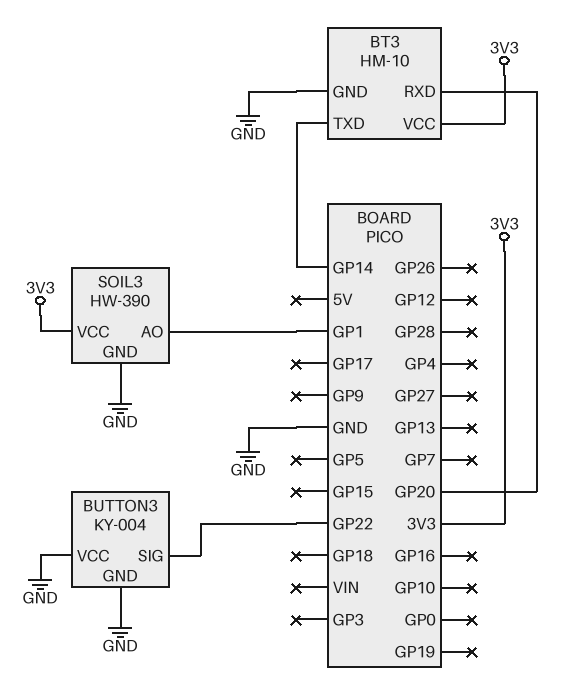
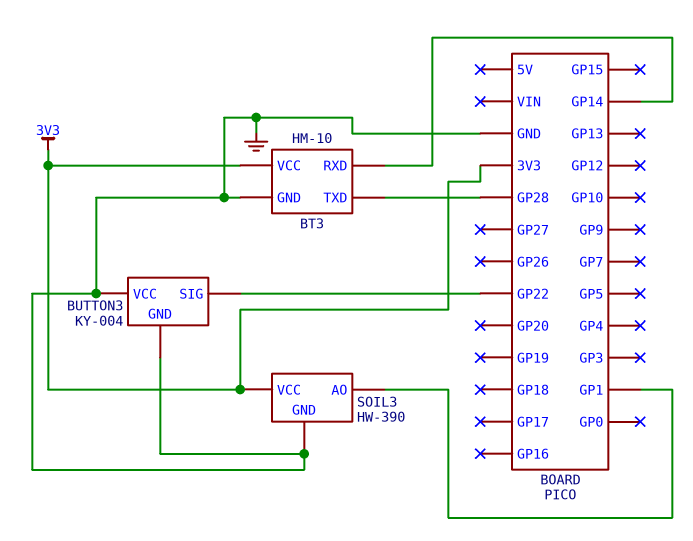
BT3 pin RXD: GP20 -> GP14
BT3 pin TXD: GP14 -> GP28

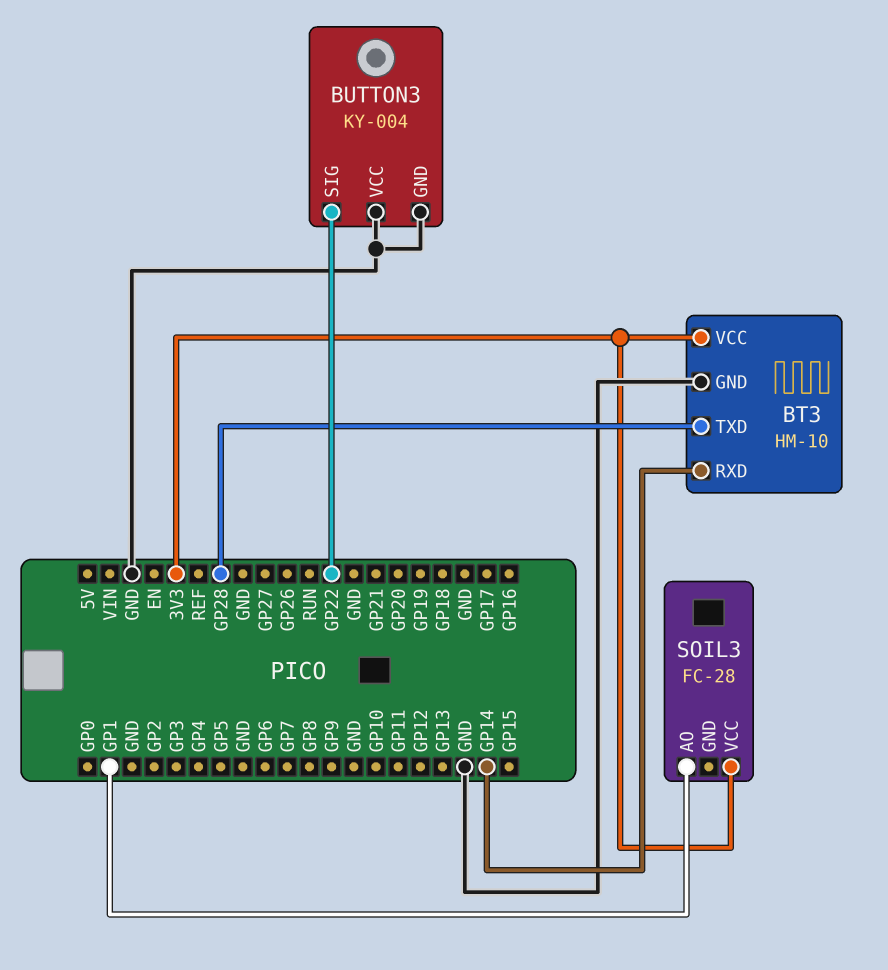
SOIL3: HW-390 -> FC-28
SOIL3 pin GND: GND -> none

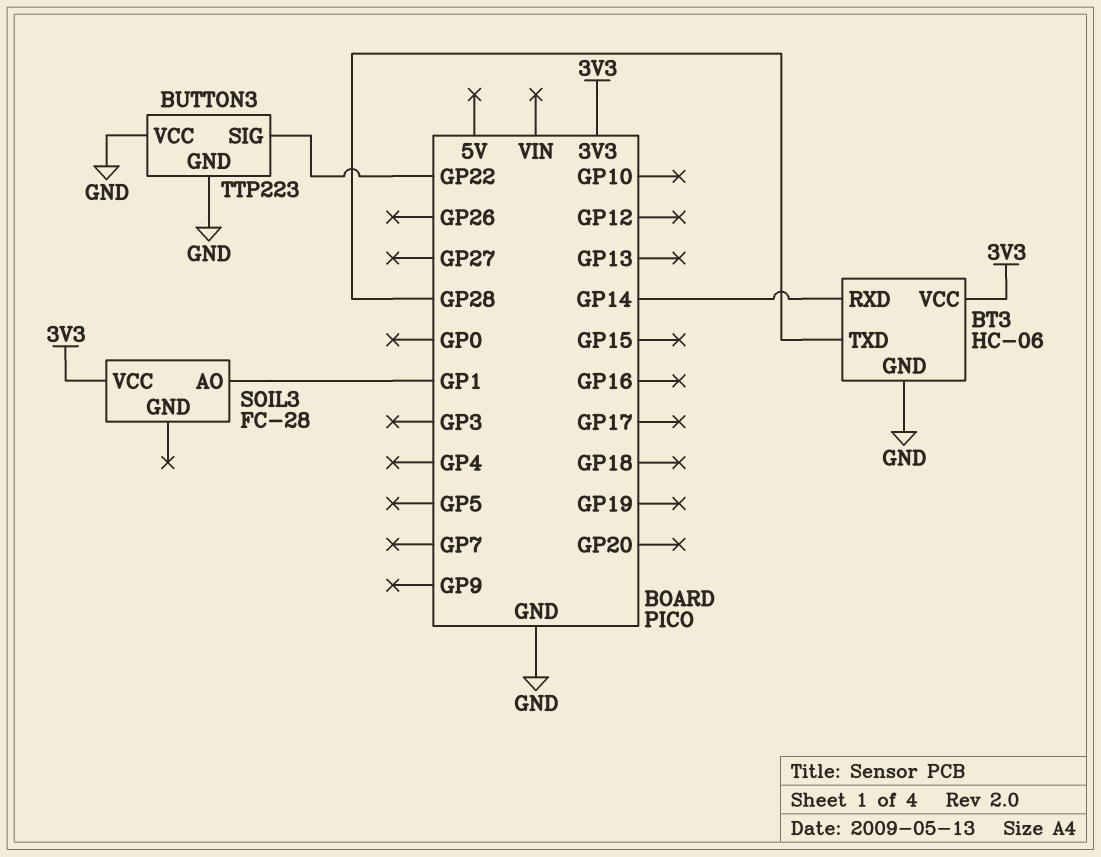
BT3: HM-10 -> HC-06
BUTTON3: KY-004 -> TTP223

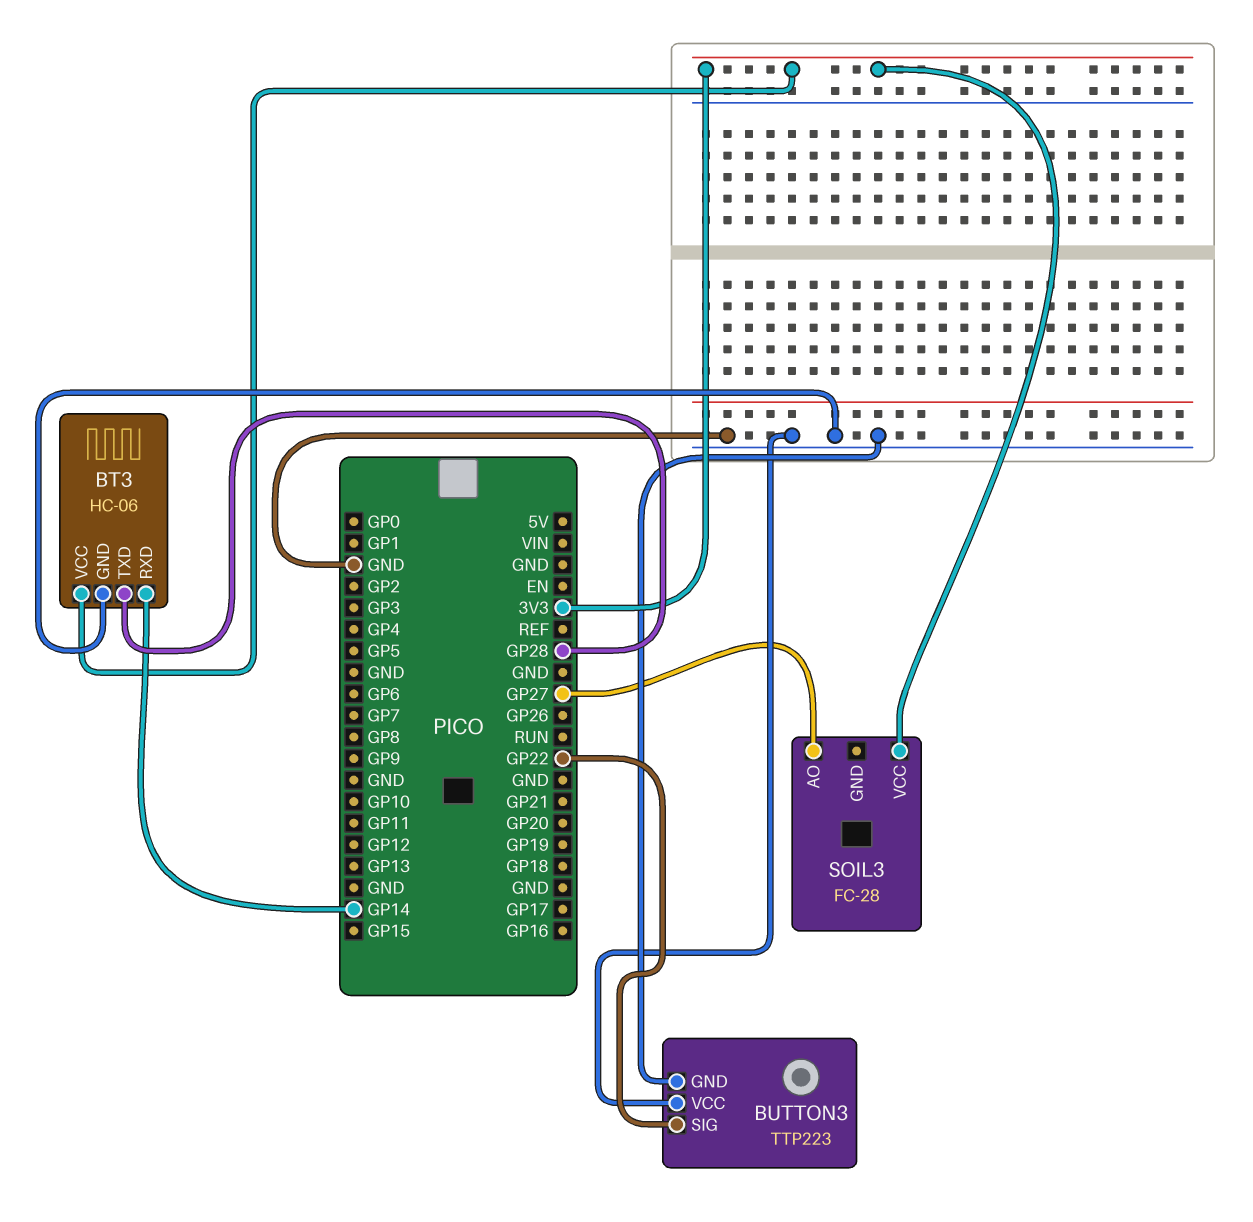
SOIL3 pin AO: GP1 -> GP27

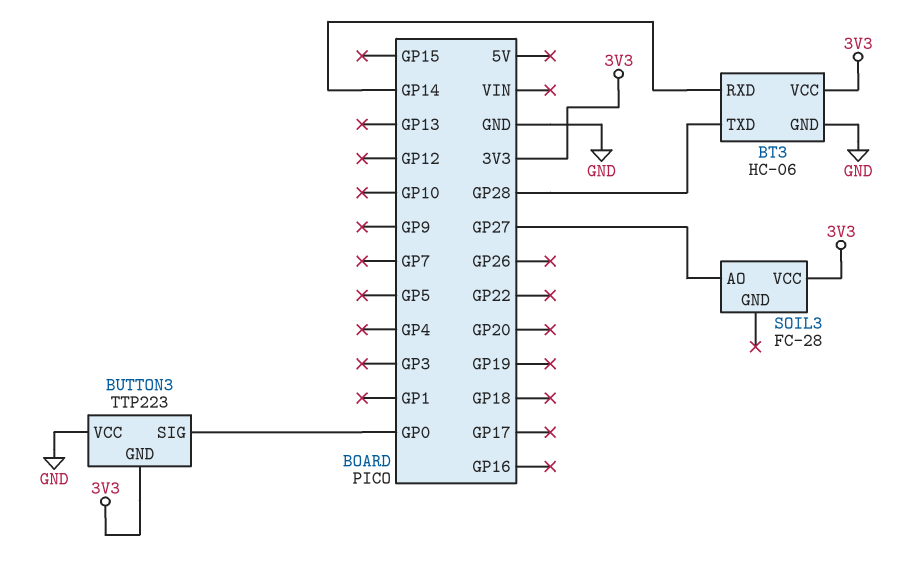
BUTTON3 pin GND: GND -> 3V3
BUTTON3 pin SIG: GP22 -> GP0

